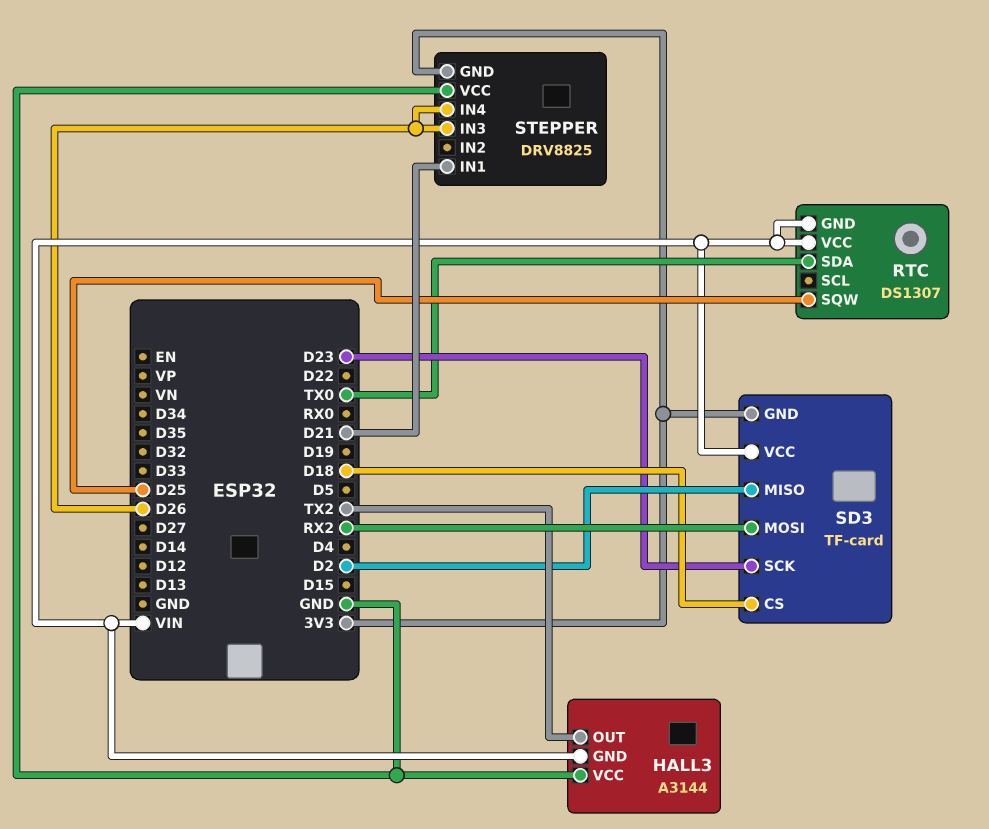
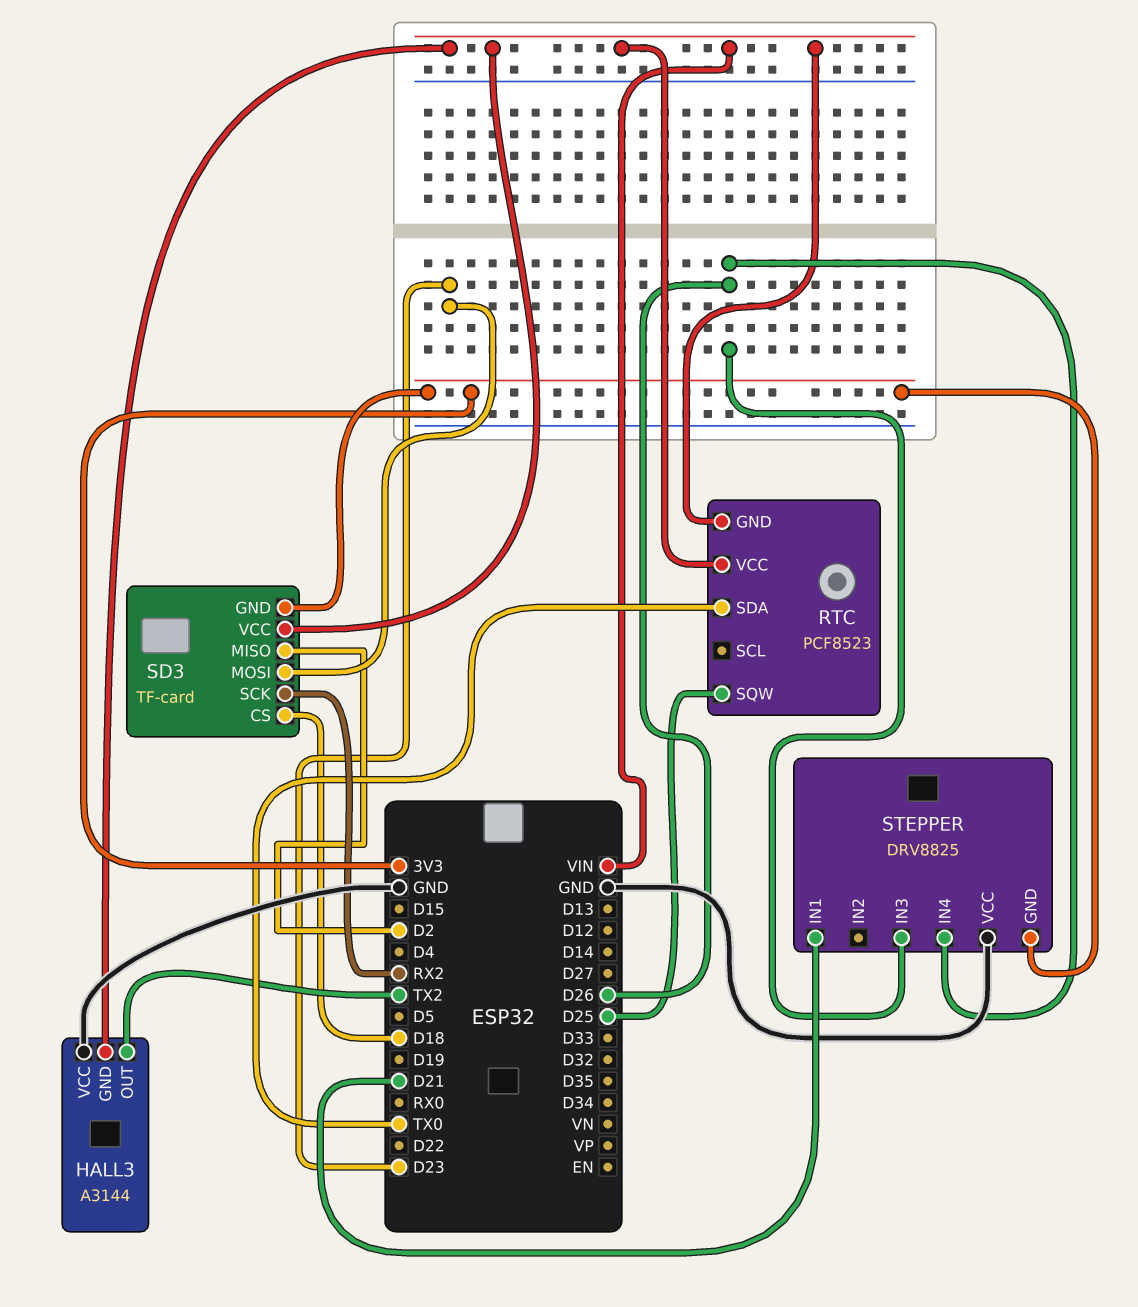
RTC: DS1307 -> PCF8523
SD3 pin MOSI: RX2 -> D23
SD3 pin SCK: D23 -> RX2

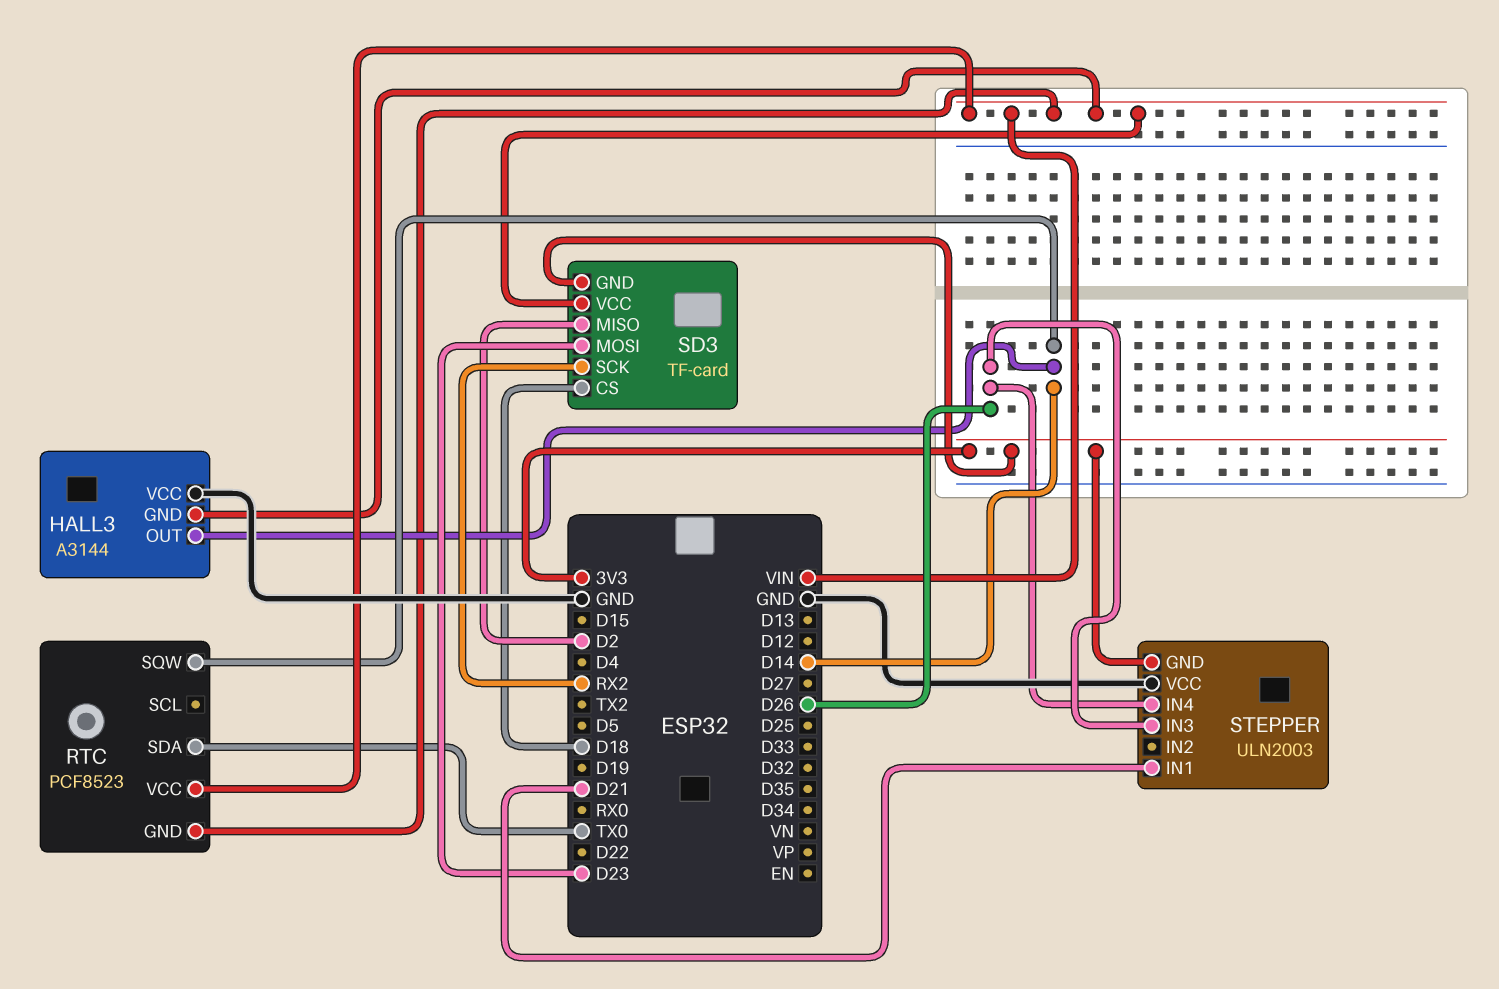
HALL3 pin OUT: TX2 -> D14
RTC pin SQW: D25 -> D14
STEPPER: DRV8825 -> ULN2003

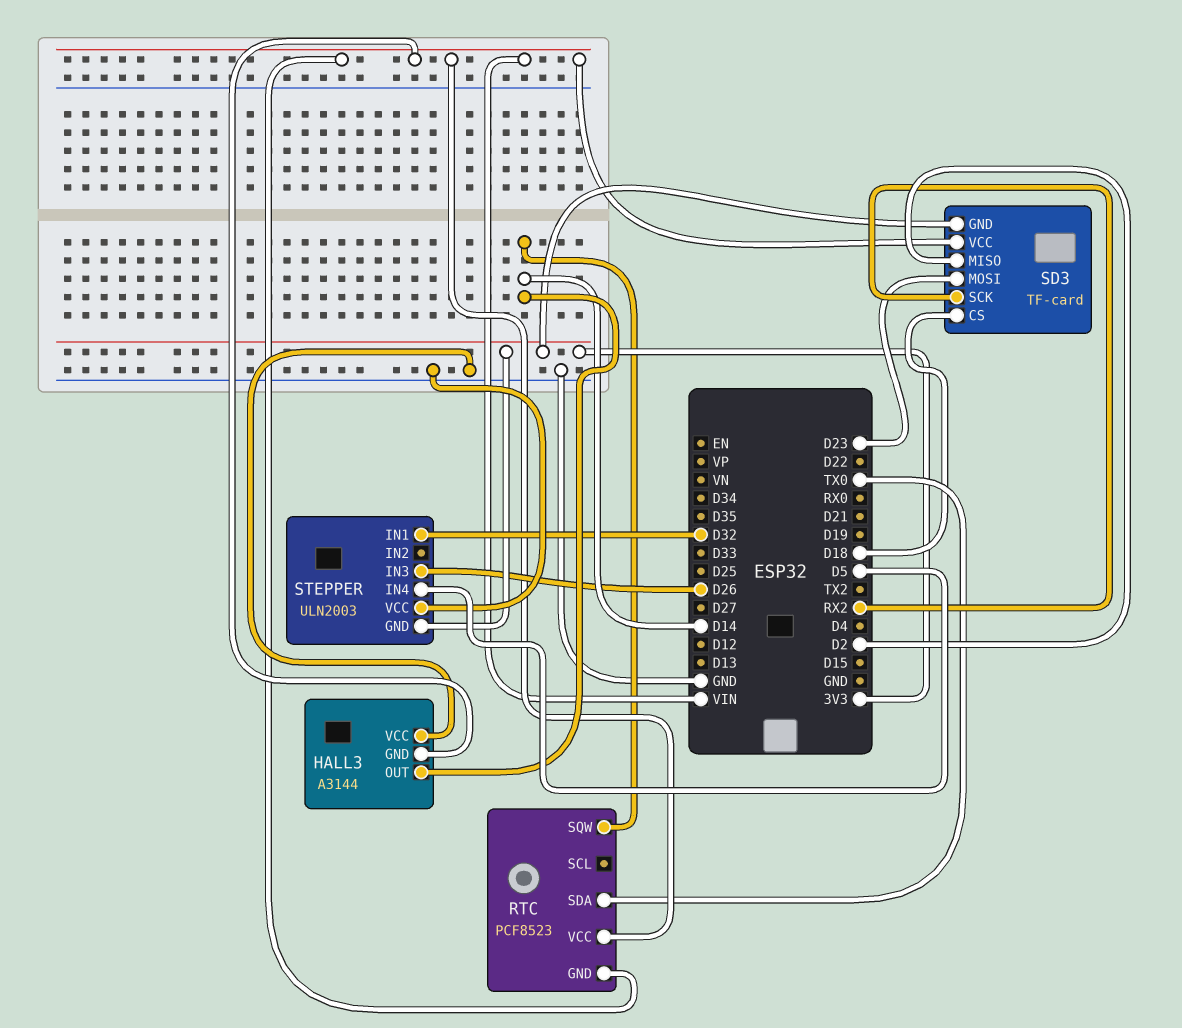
STEPPER pin IN1: D21 -> D32
STEPPER pin IN4: D26 -> D5

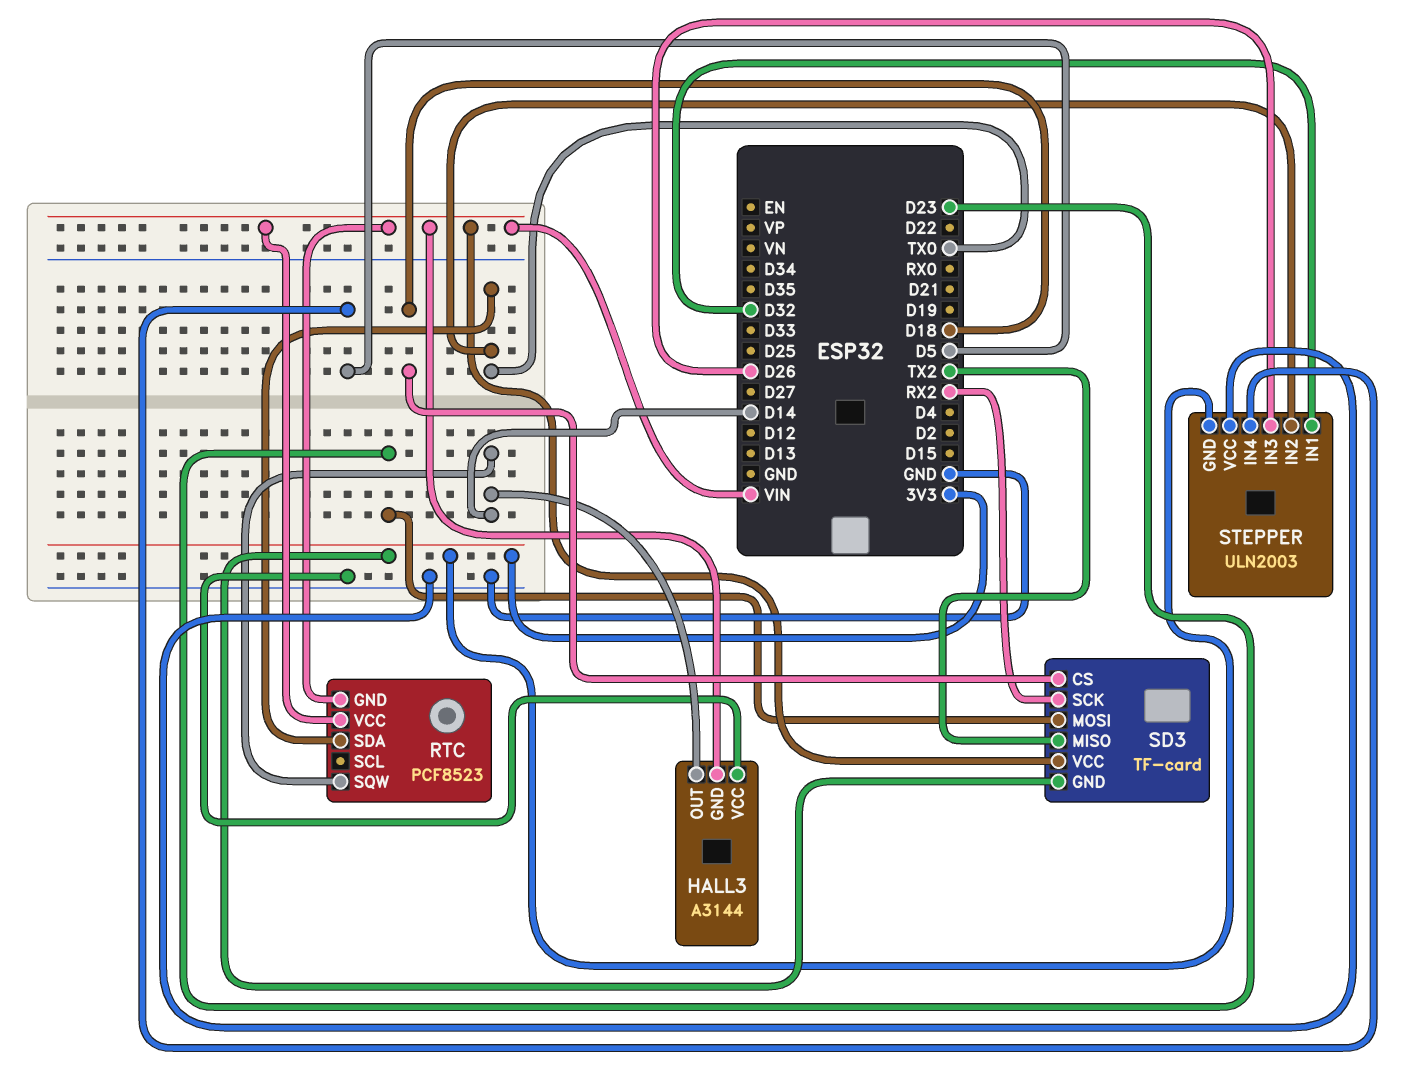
SD3 pin MISO: D2 -> TX2
STEPPER pin IN2: none -> TX0

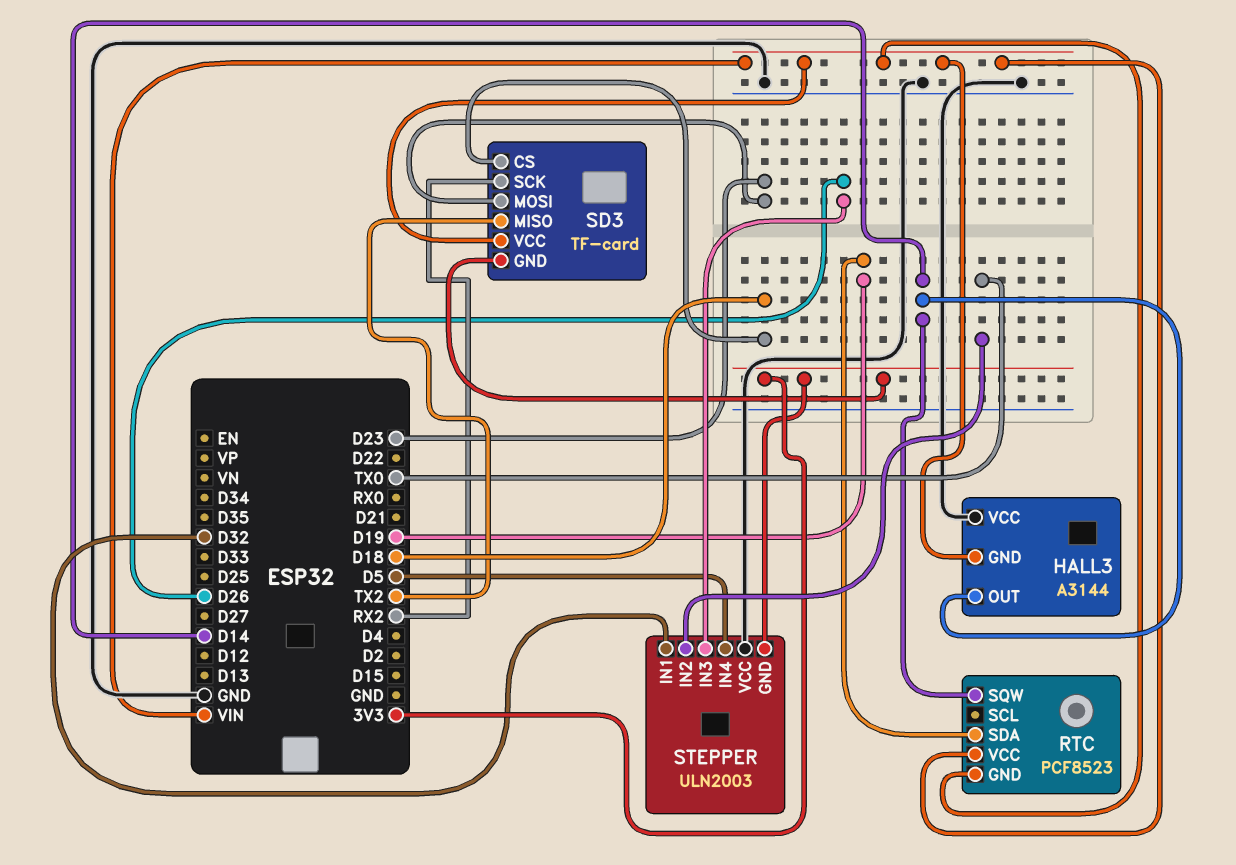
RTC pin SDA: TX0 -> D19

